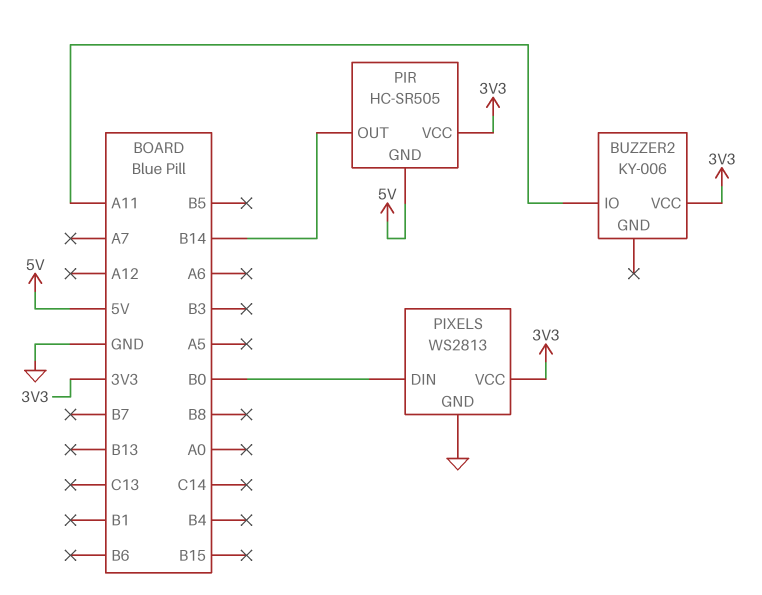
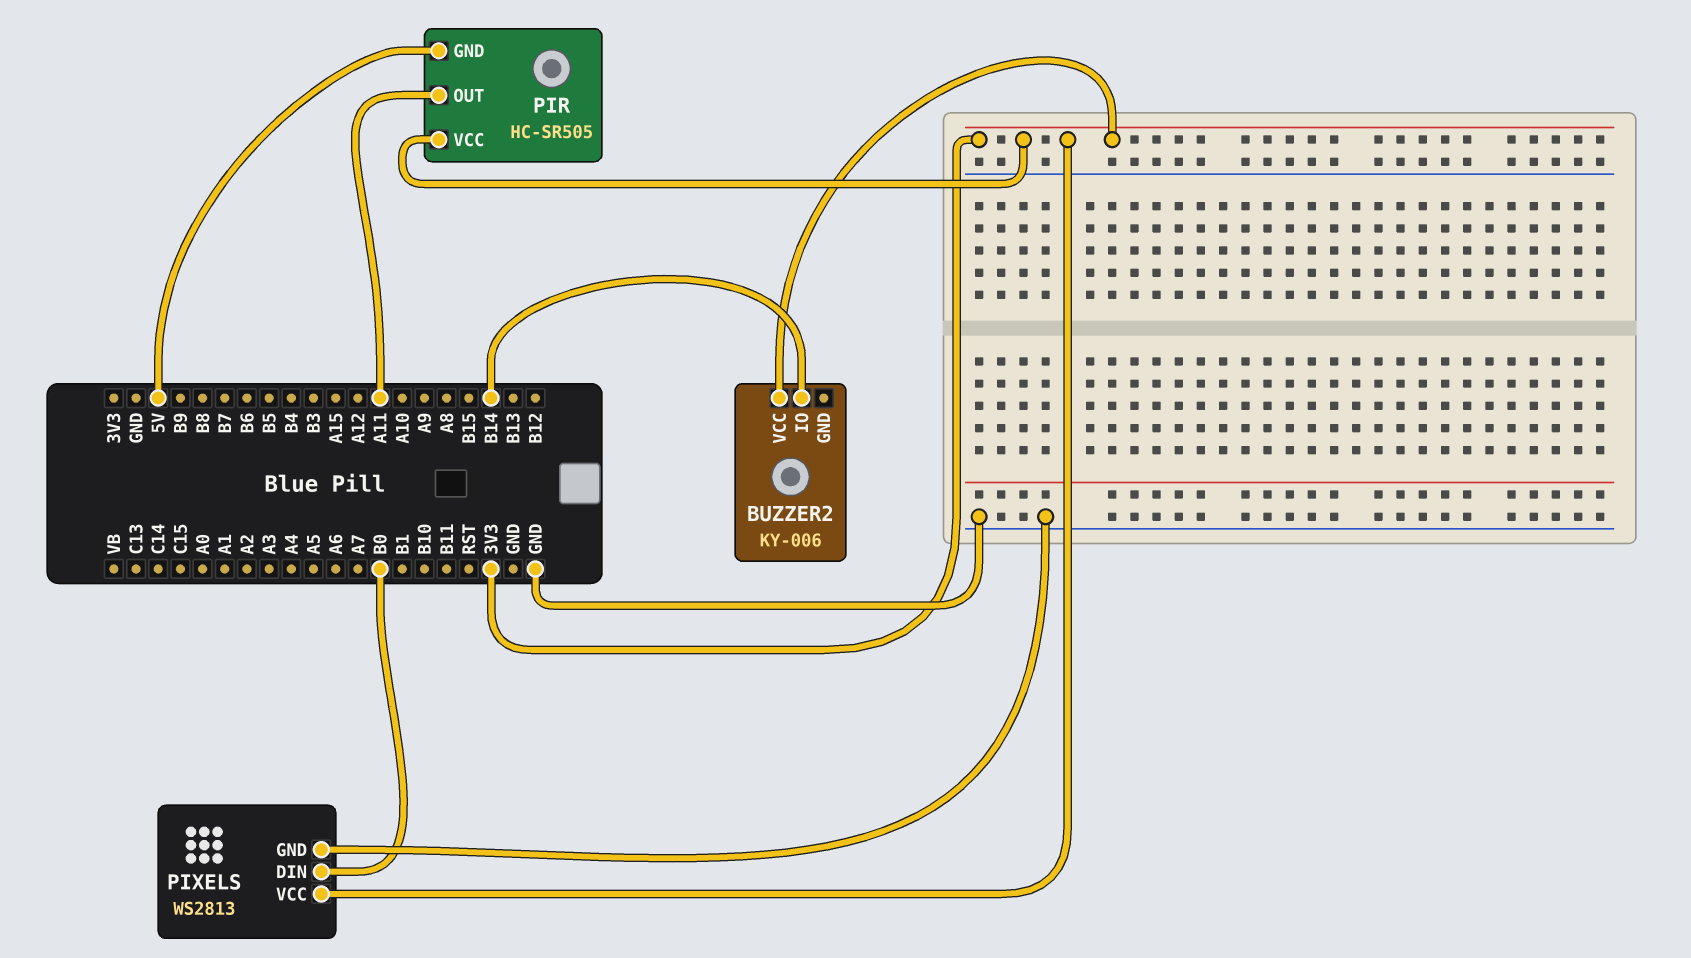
BUZZER2 pin IO: A11 -> B14
PIR pin OUT: B14 -> A11

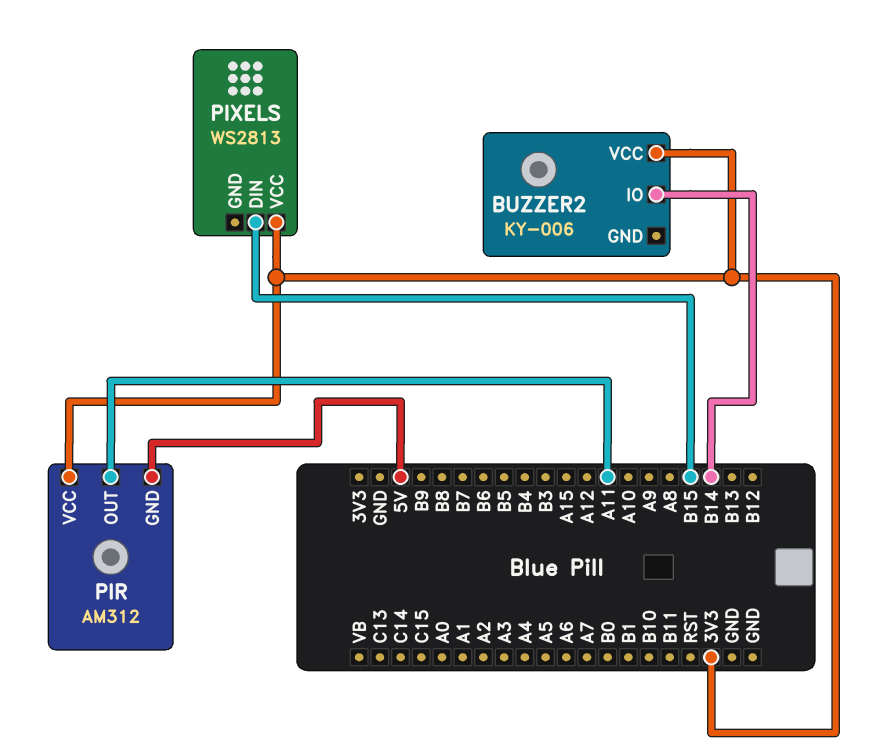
PIR: HC-SR505 -> AM312
PIXELS pin DIN: B0 -> B15
PIXELS pin GND: GND -> none

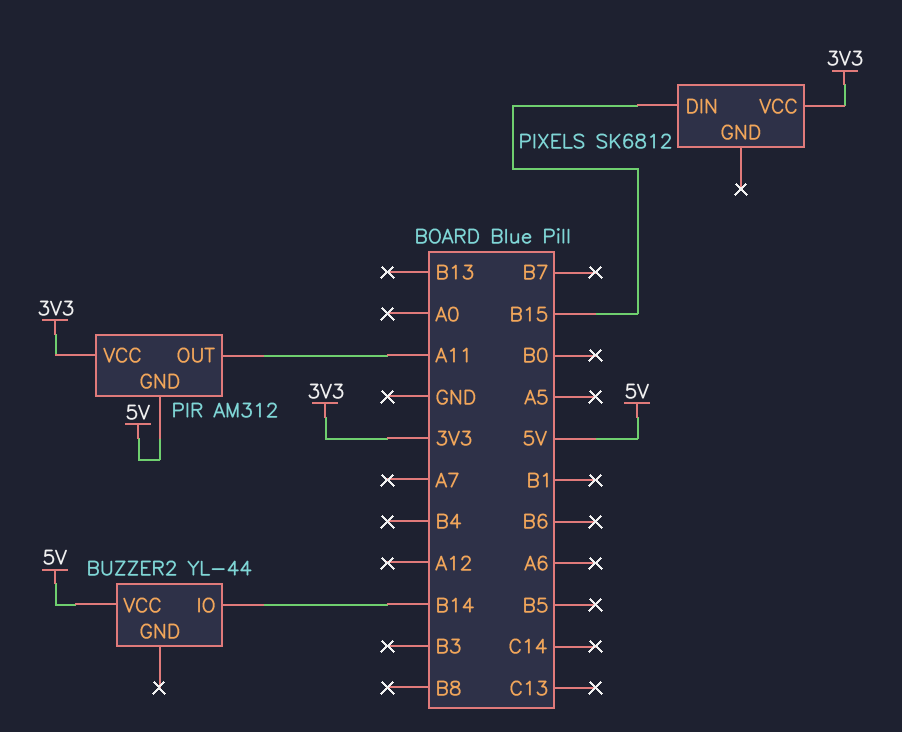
BUZZER2: KY-006 -> YL-44
BUZZER2 pin VCC: 3V3 -> 5V
PIXELS: WS2813 -> SK6812

